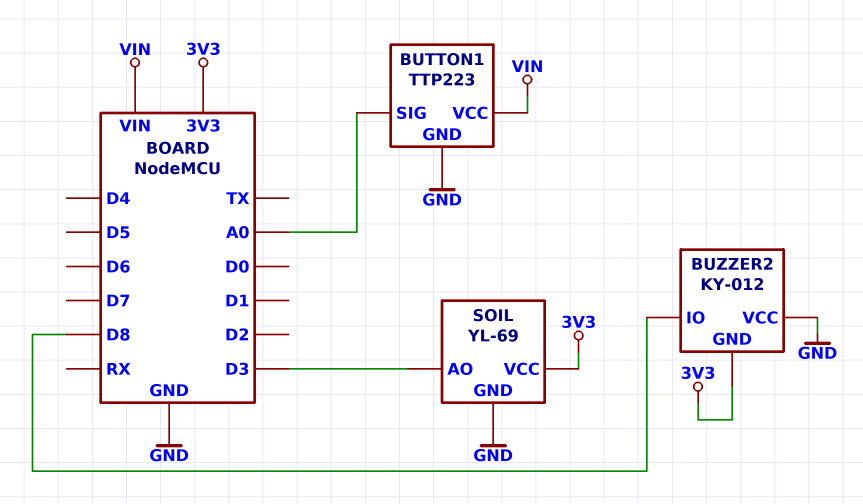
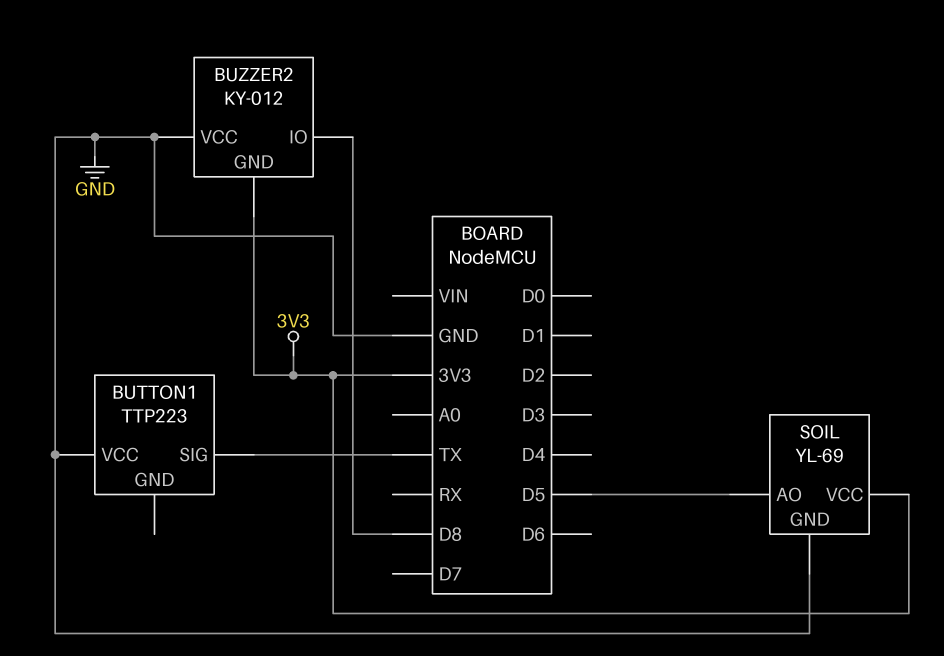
BUTTON1 pin GND: GND -> none
BUTTON1 pin SIG: A0 -> TX
BUTTON1 pin VCC: VIN -> GND
SOIL pin AO: D3 -> D5

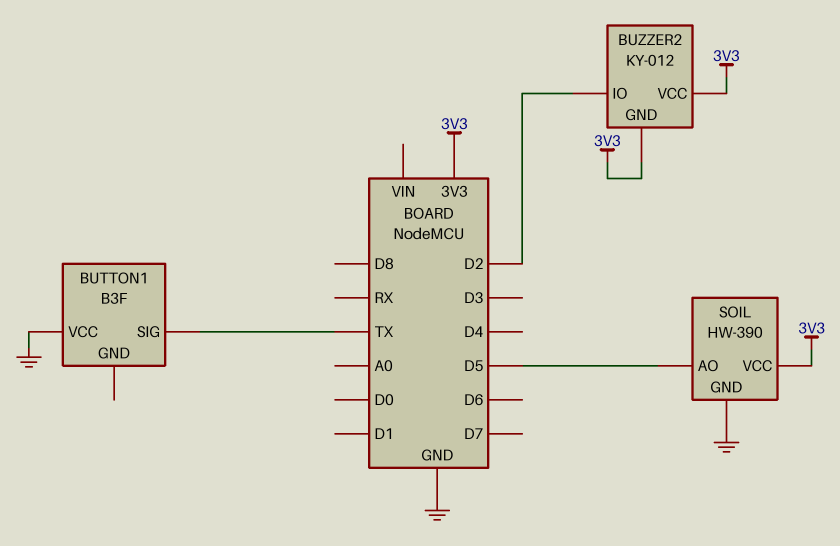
BUTTON1: TTP223 -> B3F
BUZZER2 pin IO: D8 -> D2
BUZZER2 pin VCC: GND -> 3V3
SOIL: YL-69 -> HW-390

